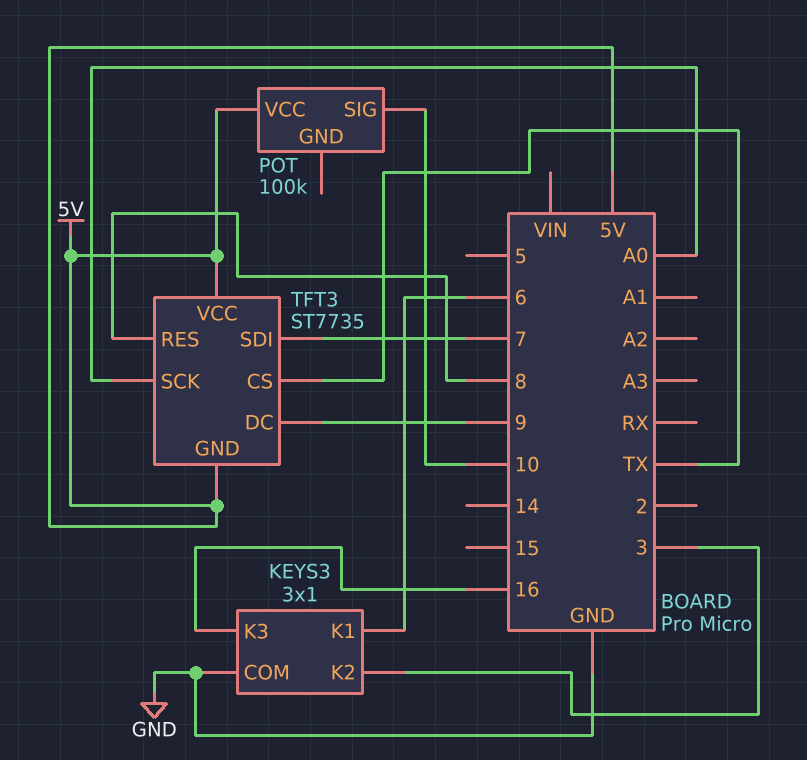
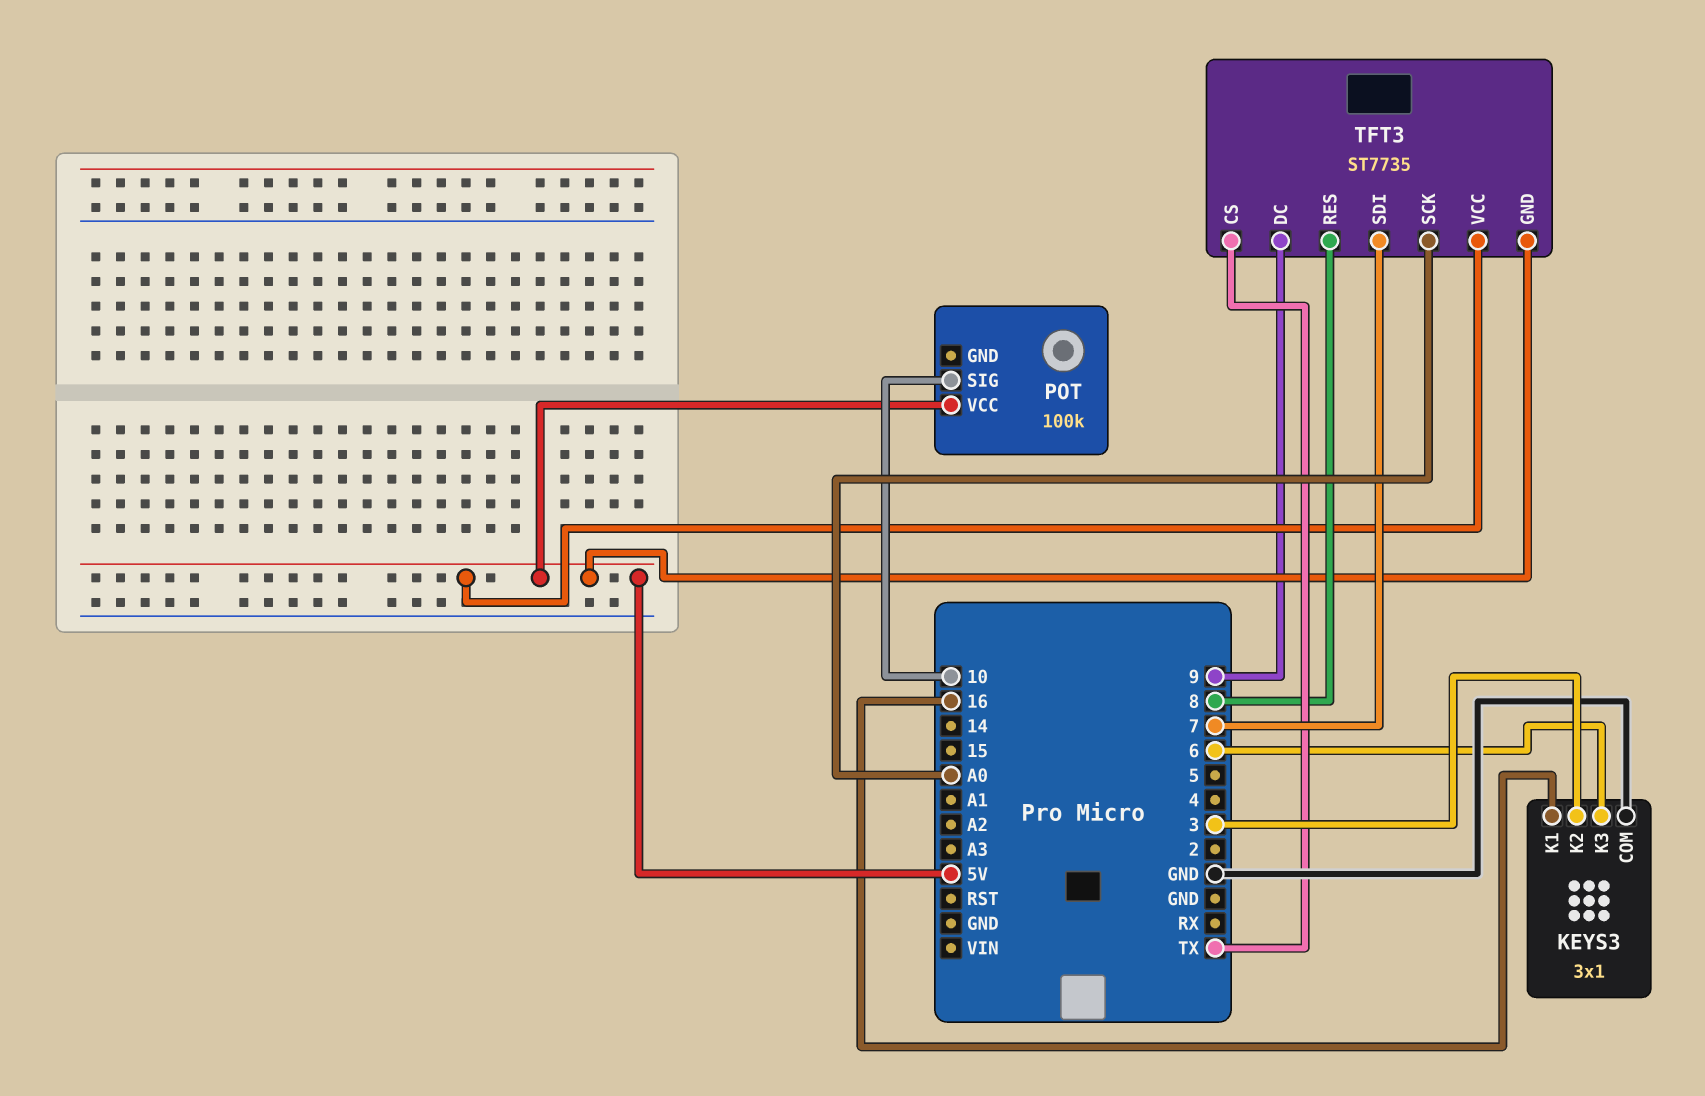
KEYS3 pin K1: 6 -> 16
KEYS3 pin K3: 16 -> 6

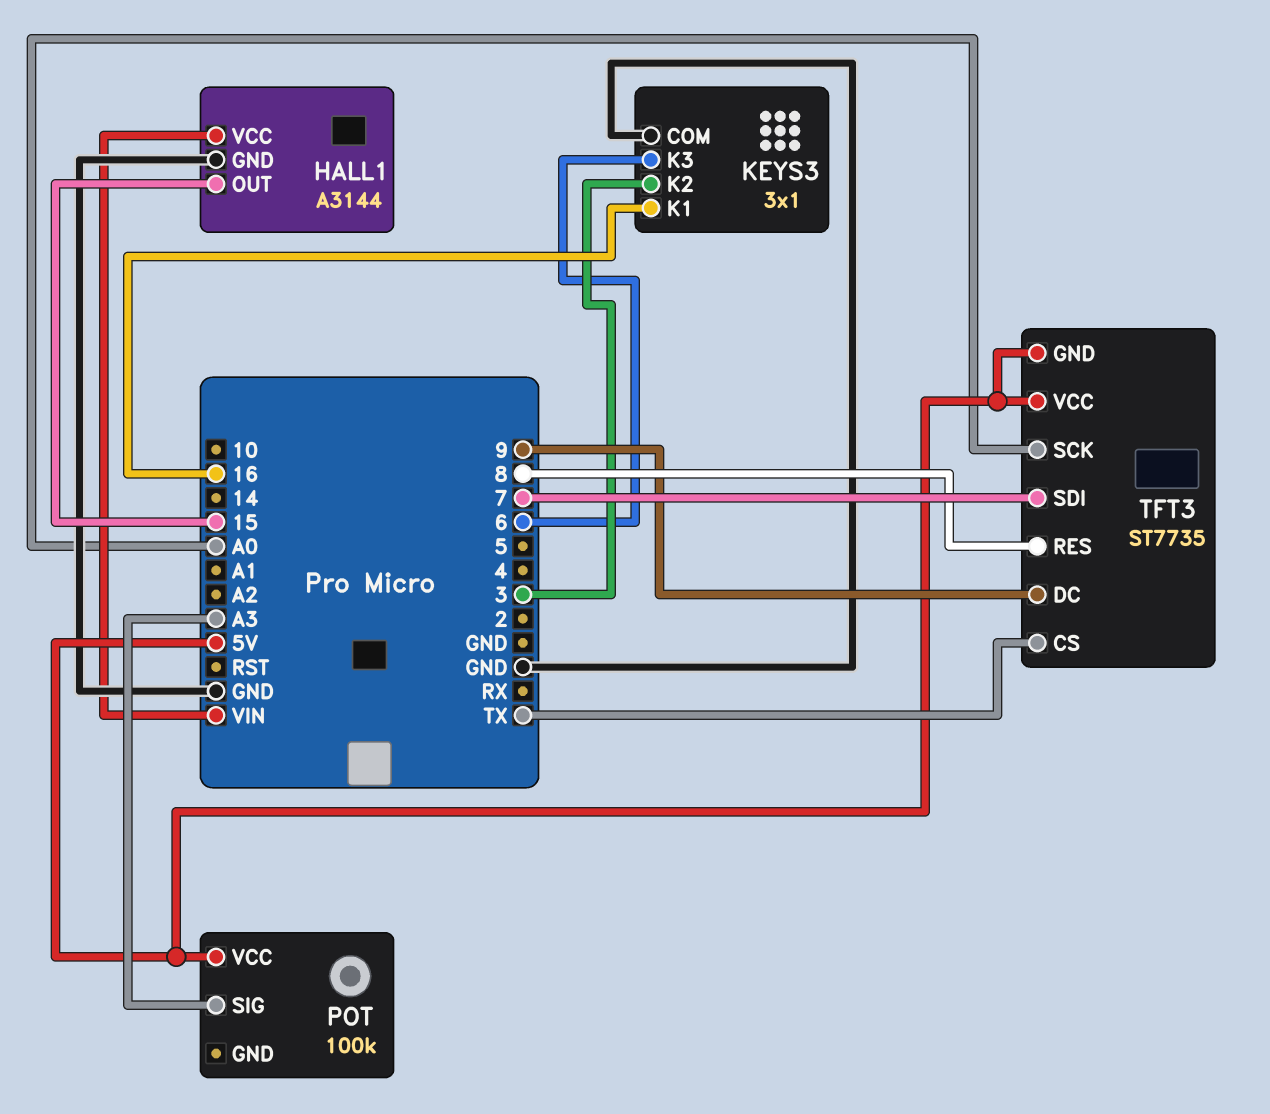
HALL1: none -> A3144
HALL1 pin GND: none -> GND
HALL1 pin OUT: none -> 15
HALL1 pin VCC: none -> VIN
POT pin SIG: 10 -> A3

